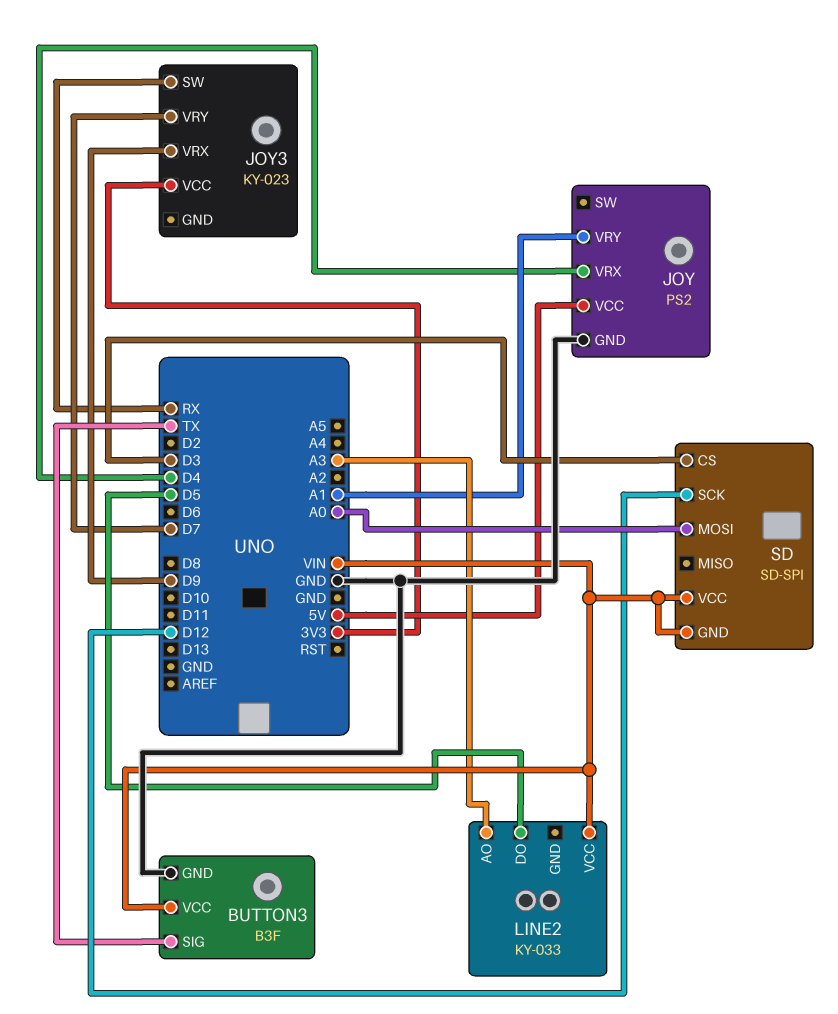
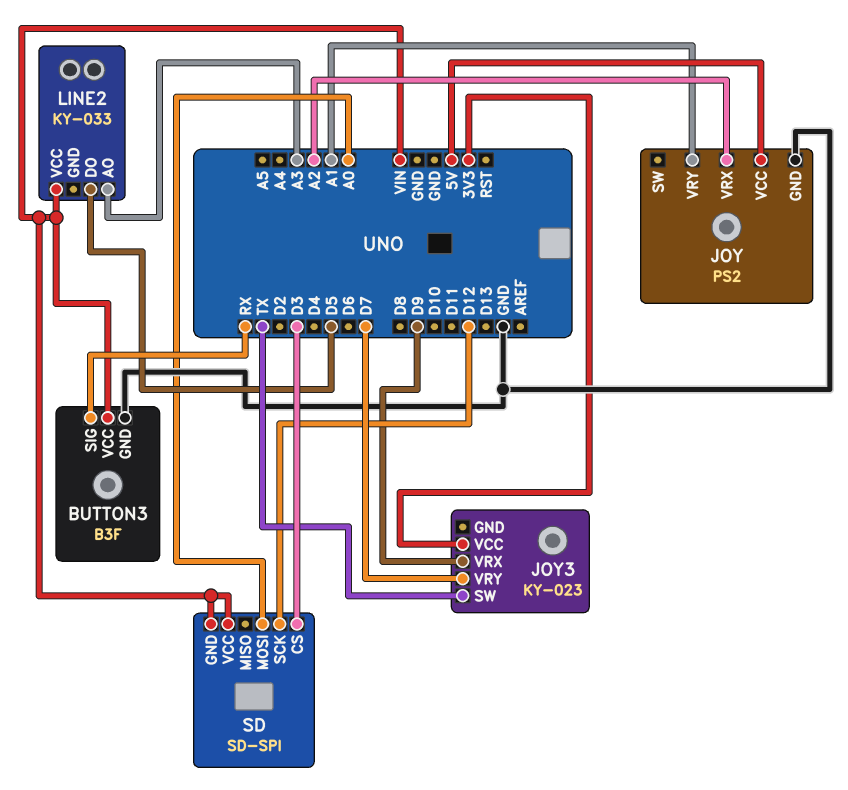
BUTTON3 pin SIG: TX -> RX
JOY pin VRX: D4 -> A2
JOY3 pin SW: RX -> TX

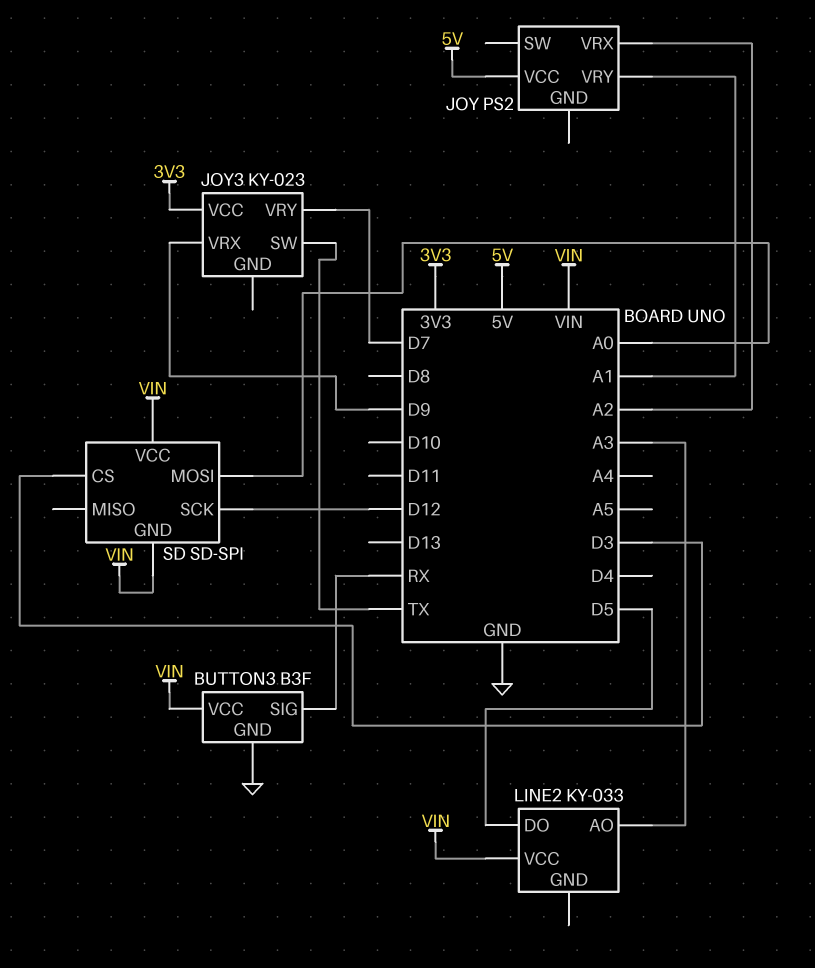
JOY pin GND: GND -> none

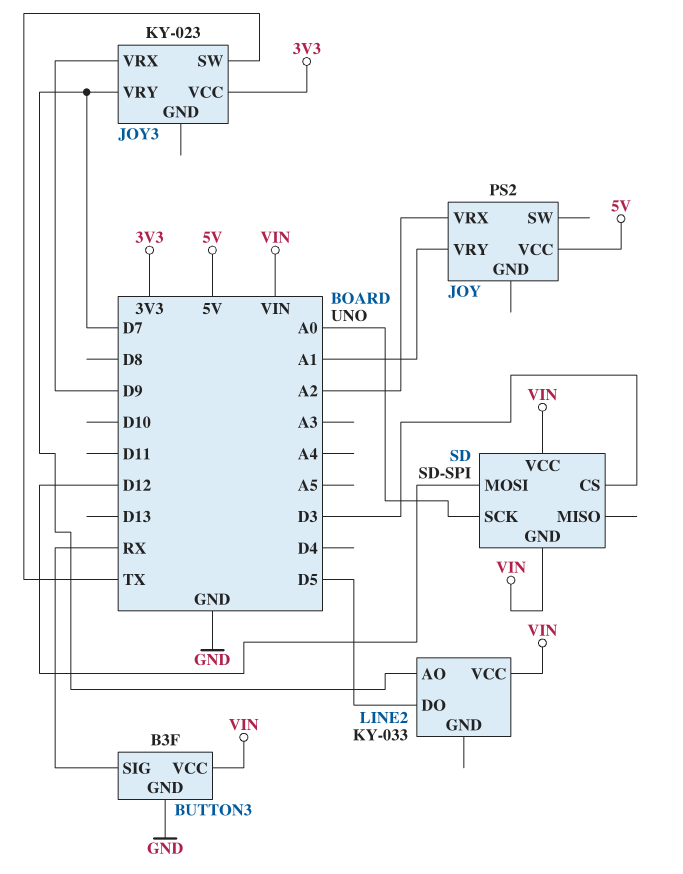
LINE2 pin AO: A3 -> D7
SD pin MOSI: A0 -> D12
SD pin SCK: D12 -> A0

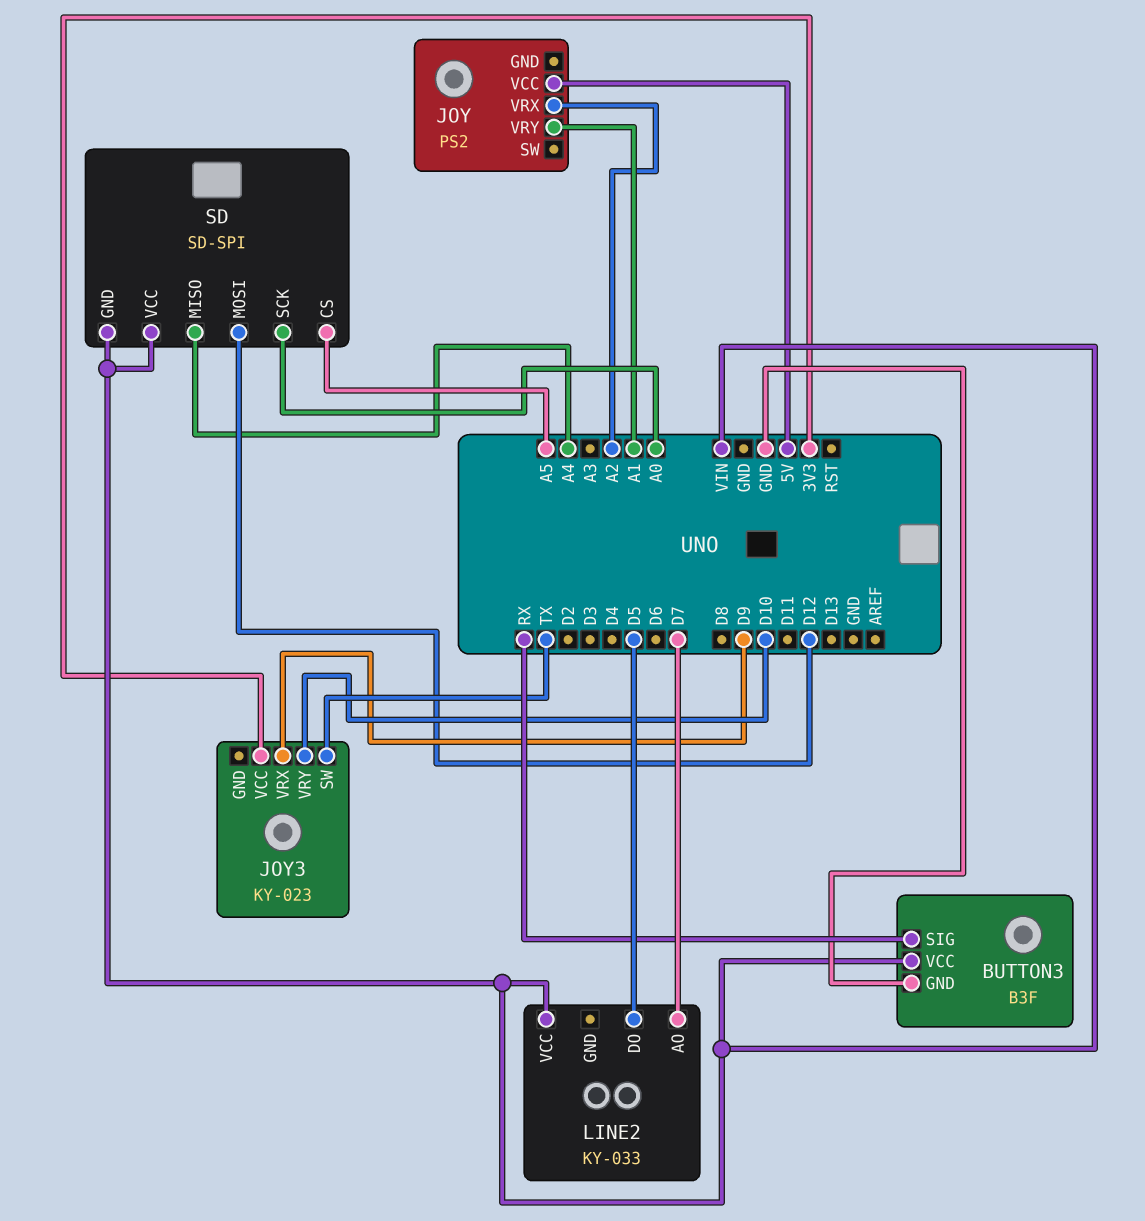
JOY3 pin VRY: D7 -> D10
SD pin CS: D3 -> A5
SD pin MISO: none -> A4

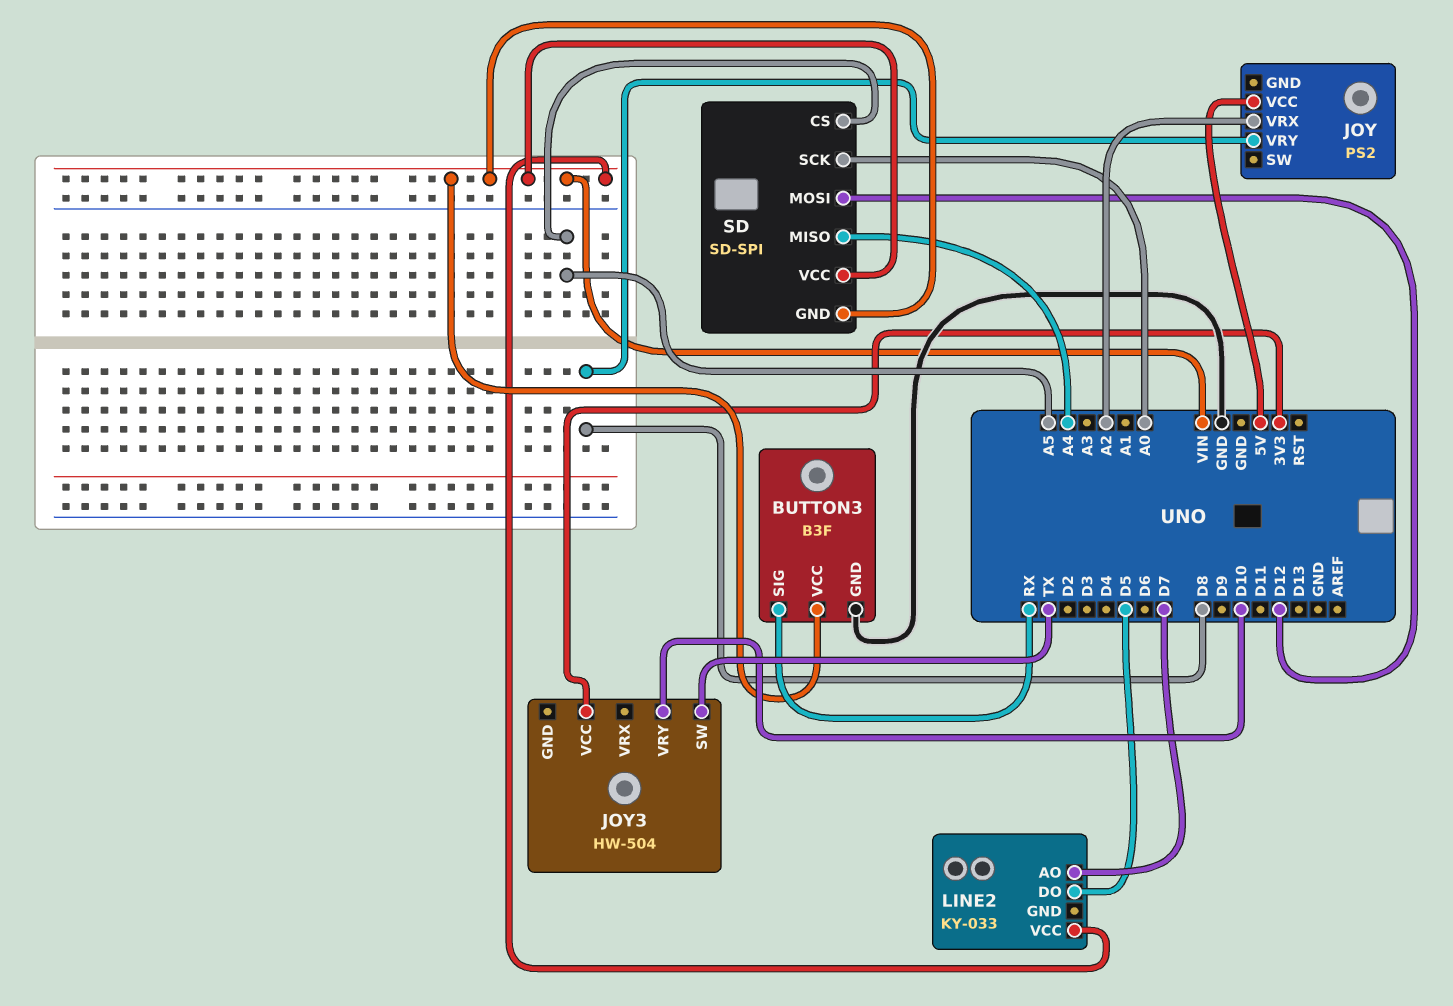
JOY pin VRY: A1 -> D8
JOY3: KY-023 -> HW-504
JOY3 pin VRX: D9 -> none

